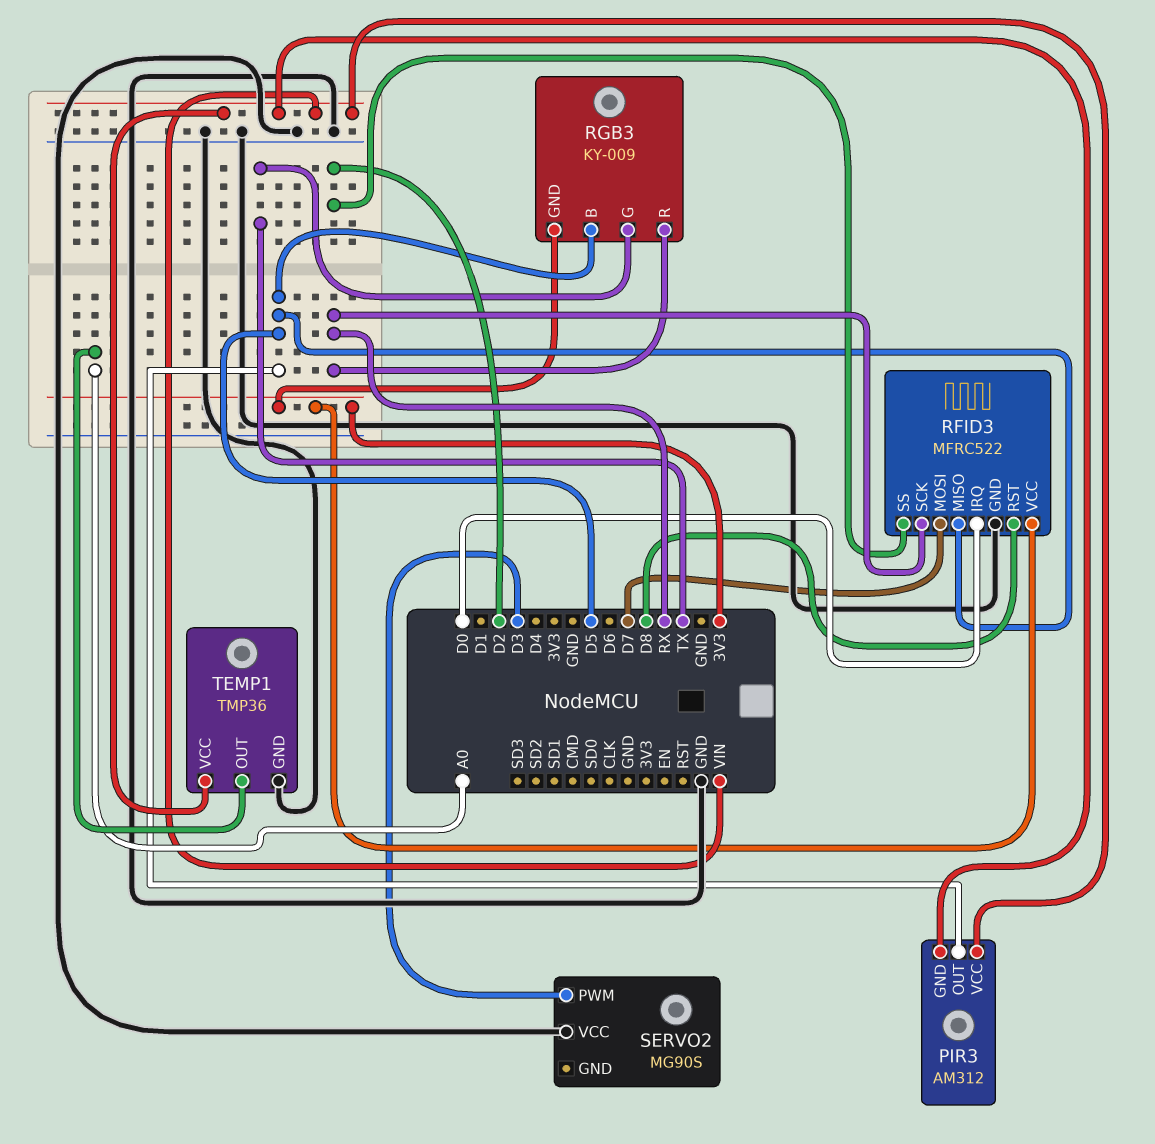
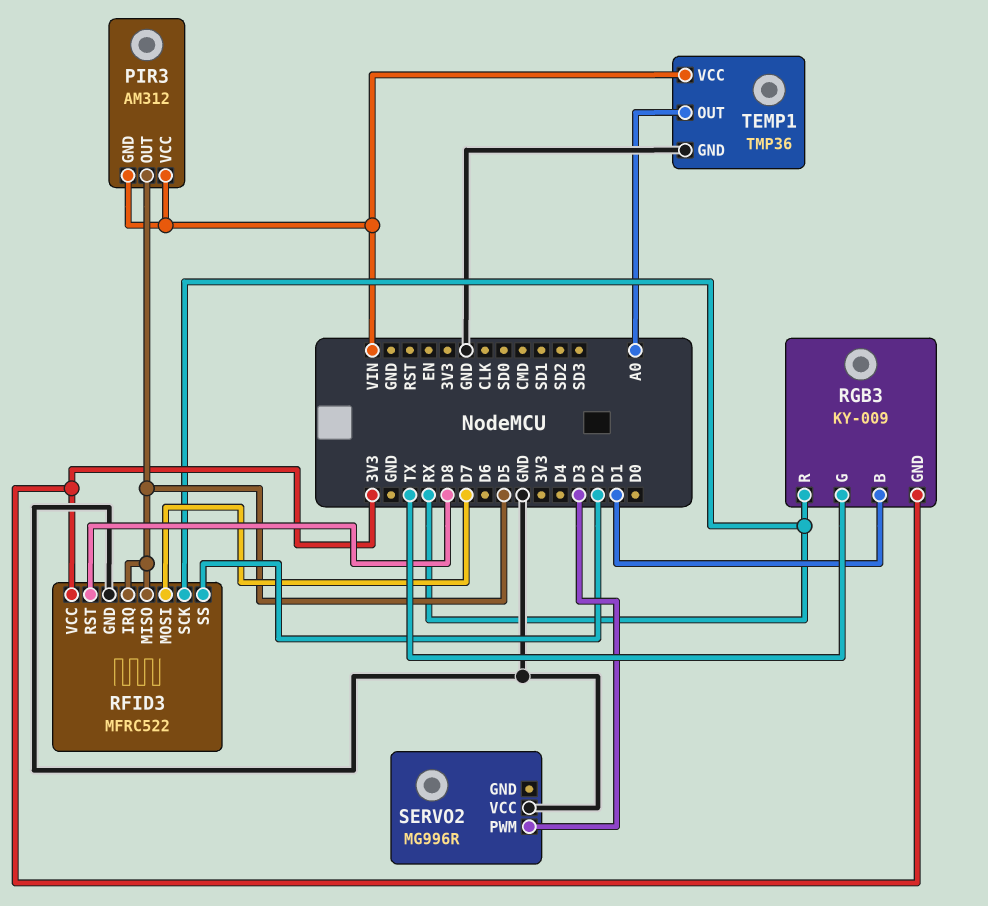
RFID3 pin IRQ: D0 -> D5
RGB3 pin B: D5 -> D1
SERVO2: MG90S -> MG996R

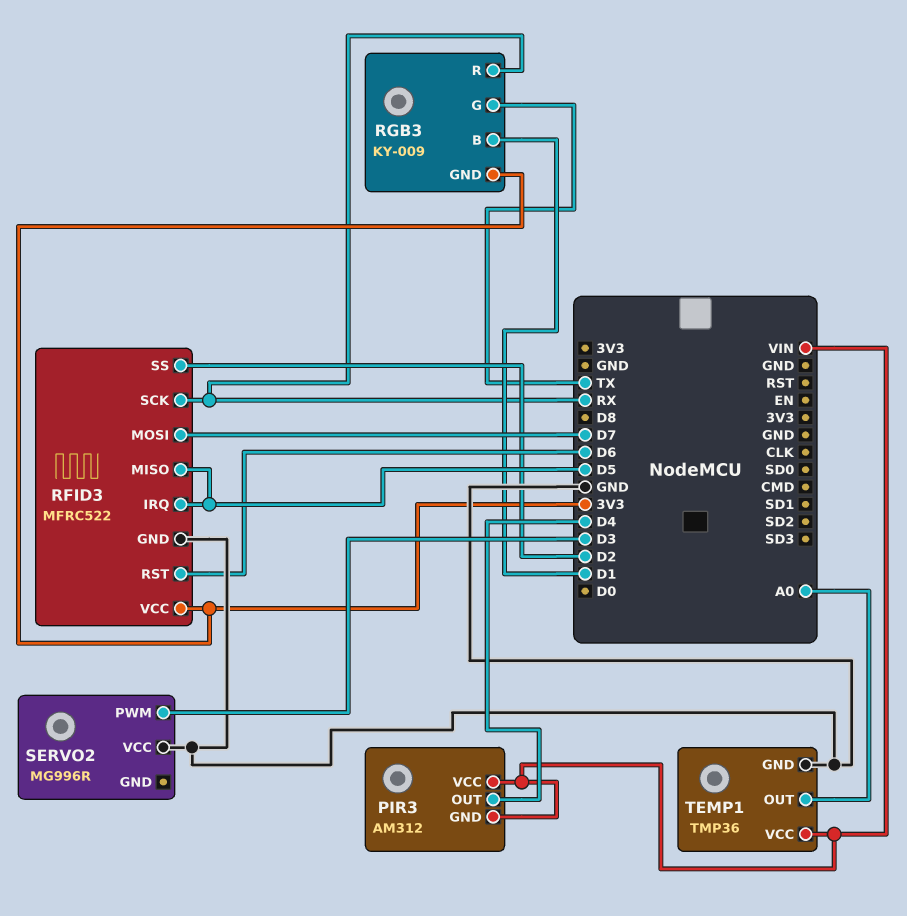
PIR3 pin OUT: D5 -> D4
RFID3 pin RST: D8 -> D6

